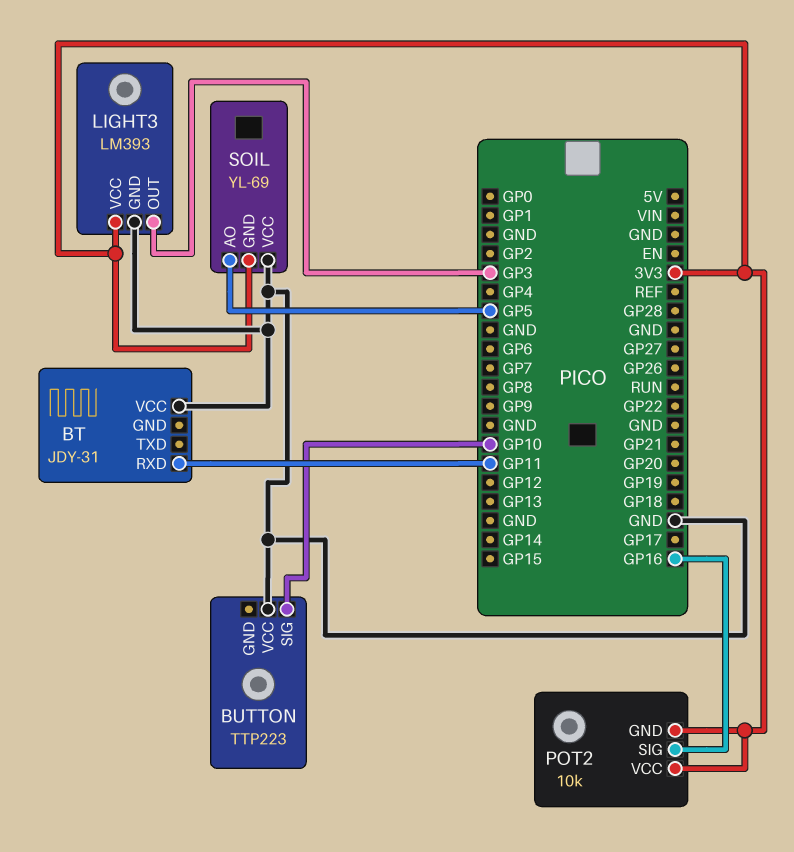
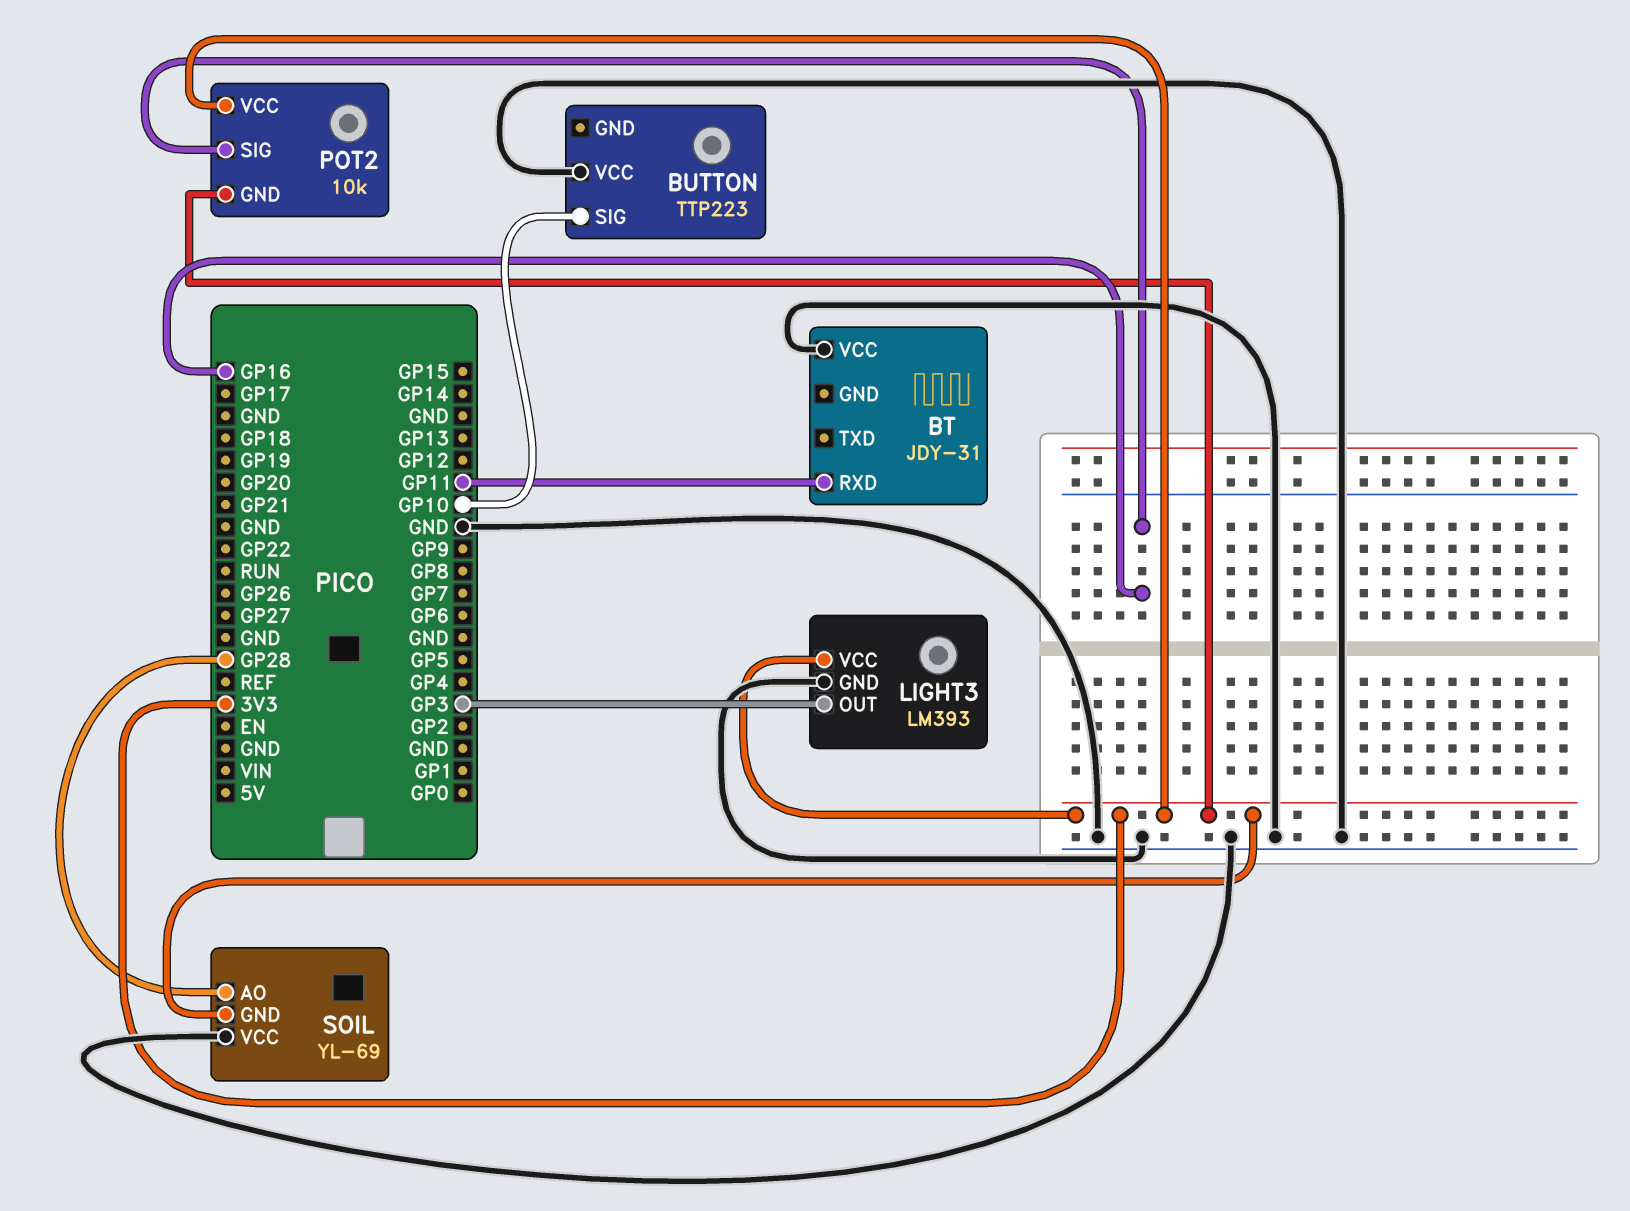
SOIL pin AO: GP5 -> GP28

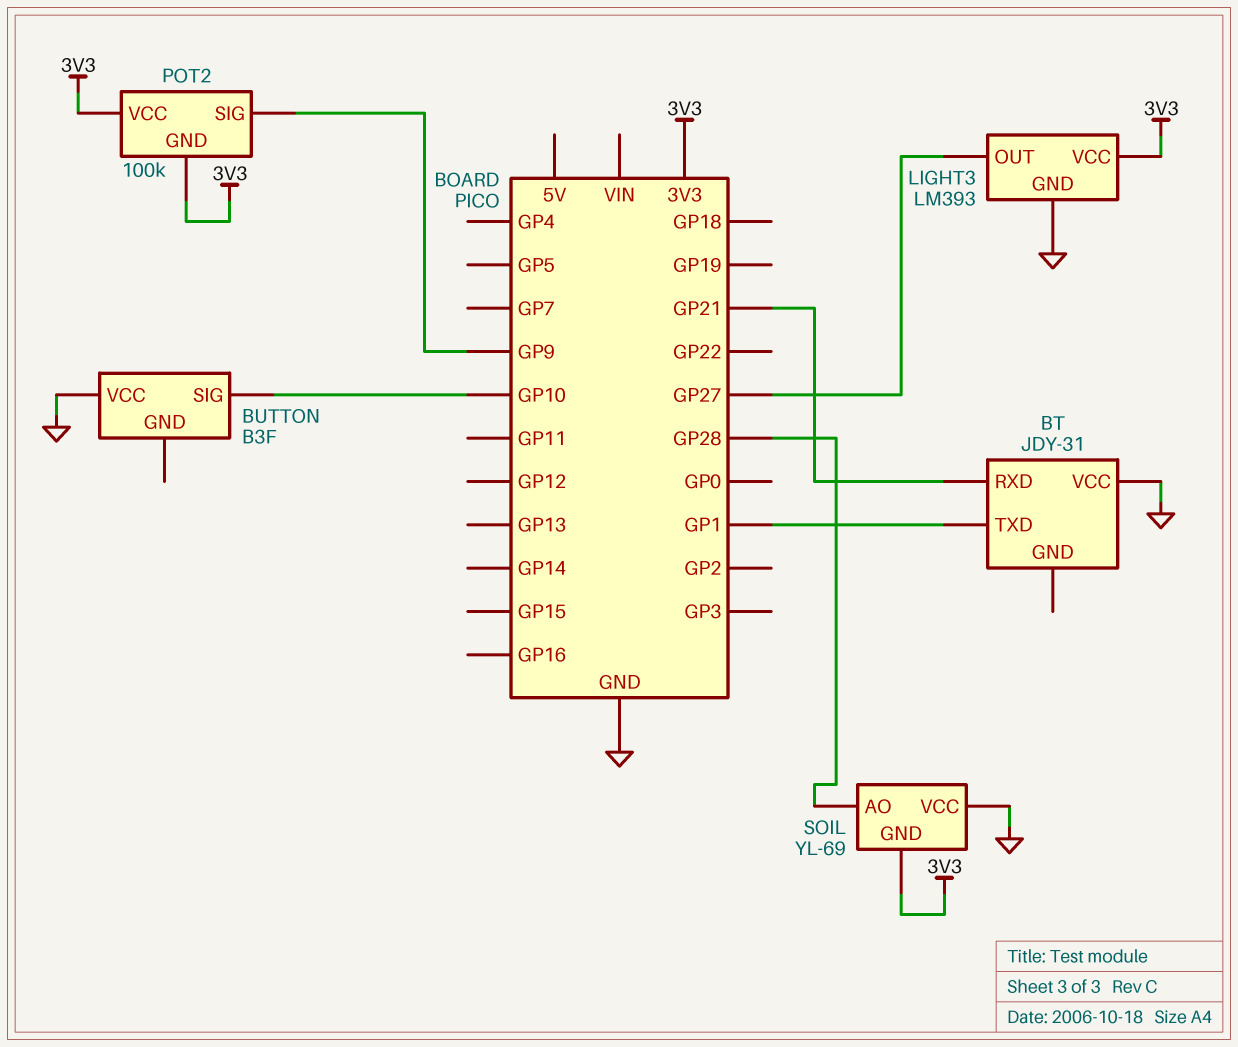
BT pin RXD: GP11 -> GP21
BT pin TXD: none -> GP1
BUTTON: TTP223 -> B3F
LIGHT3 pin OUT: GP3 -> GP27
POT2: 10k -> 100k
POT2 pin SIG: GP16 -> GP9

